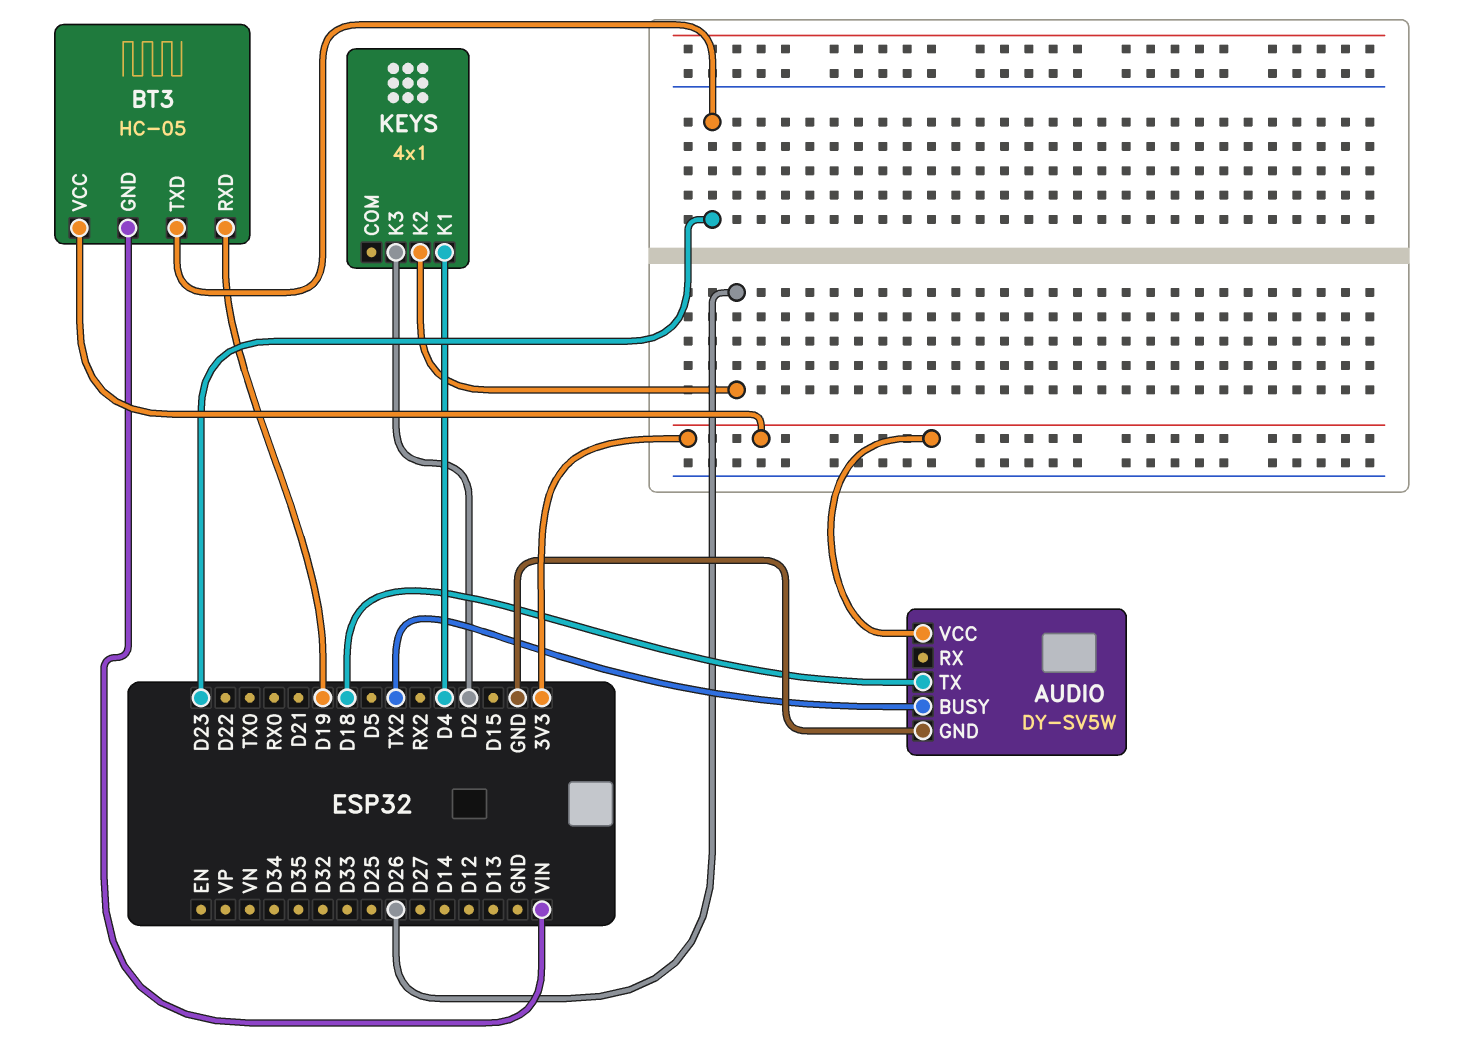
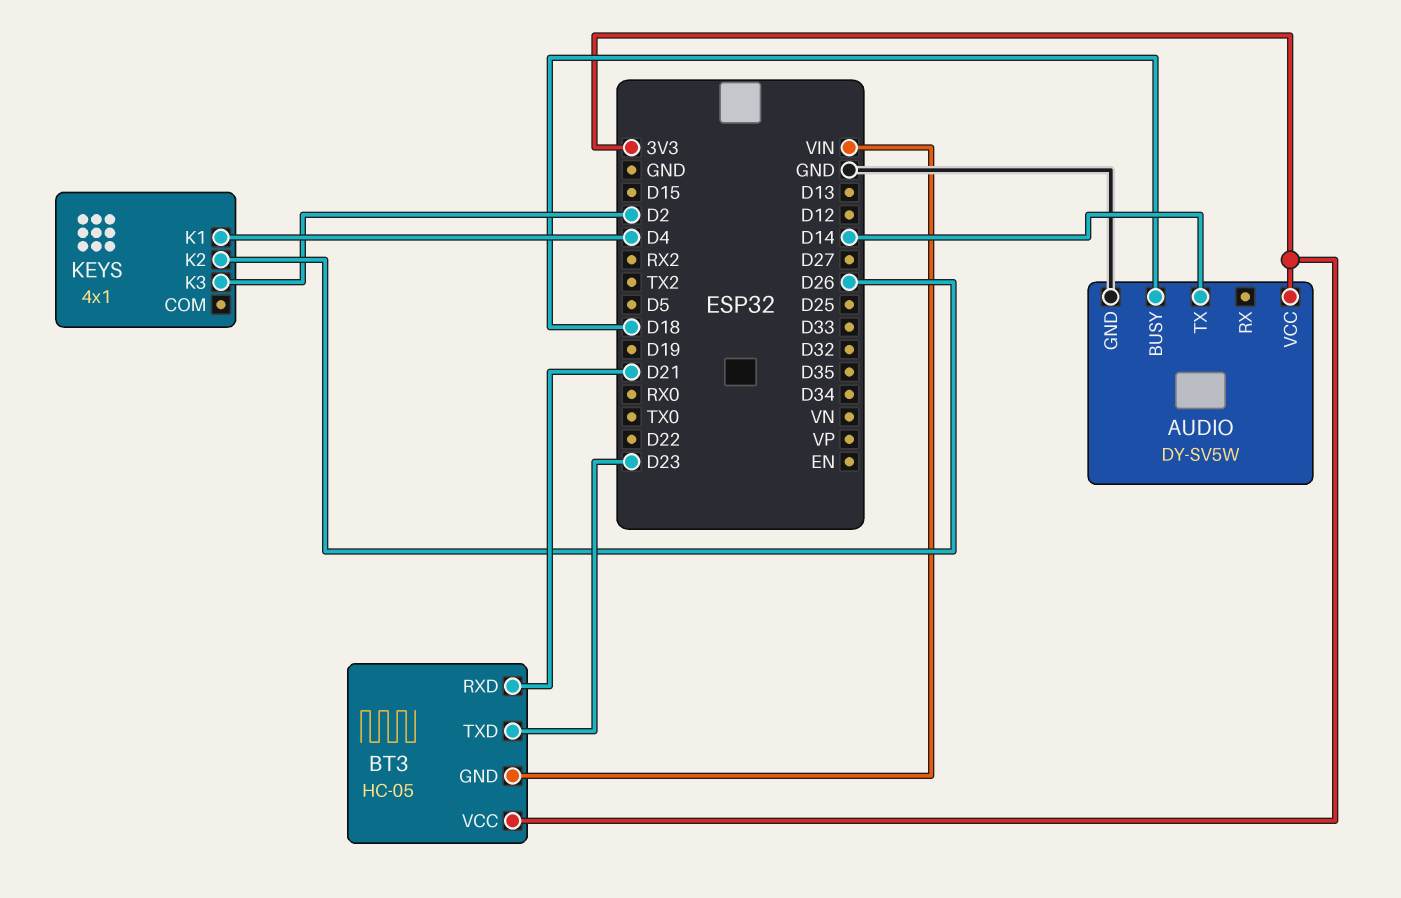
AUDIO pin BUSY: TX2 -> D18
AUDIO pin TX: D18 -> D14
BT3 pin RXD: D19 -> D21

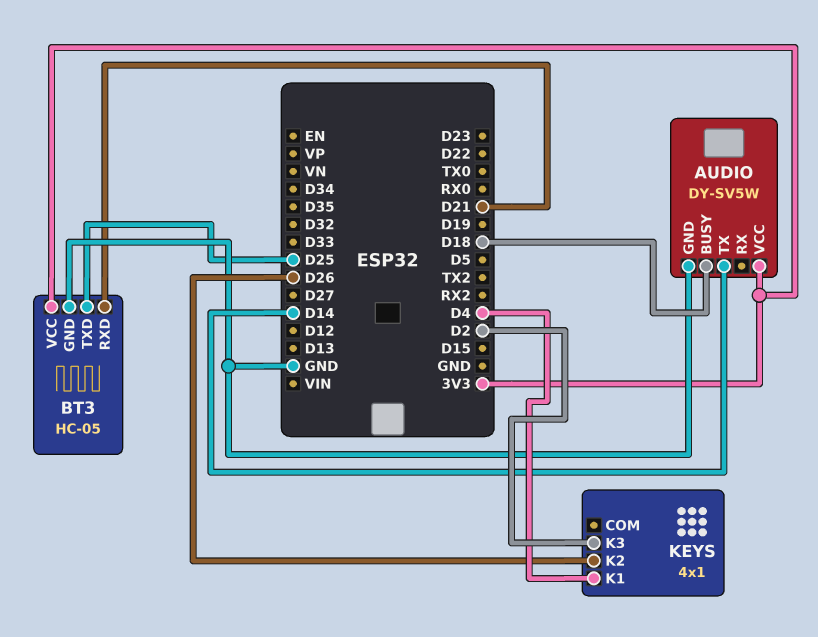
BT3 pin GND: VIN -> GND
BT3 pin TXD: D23 -> D25

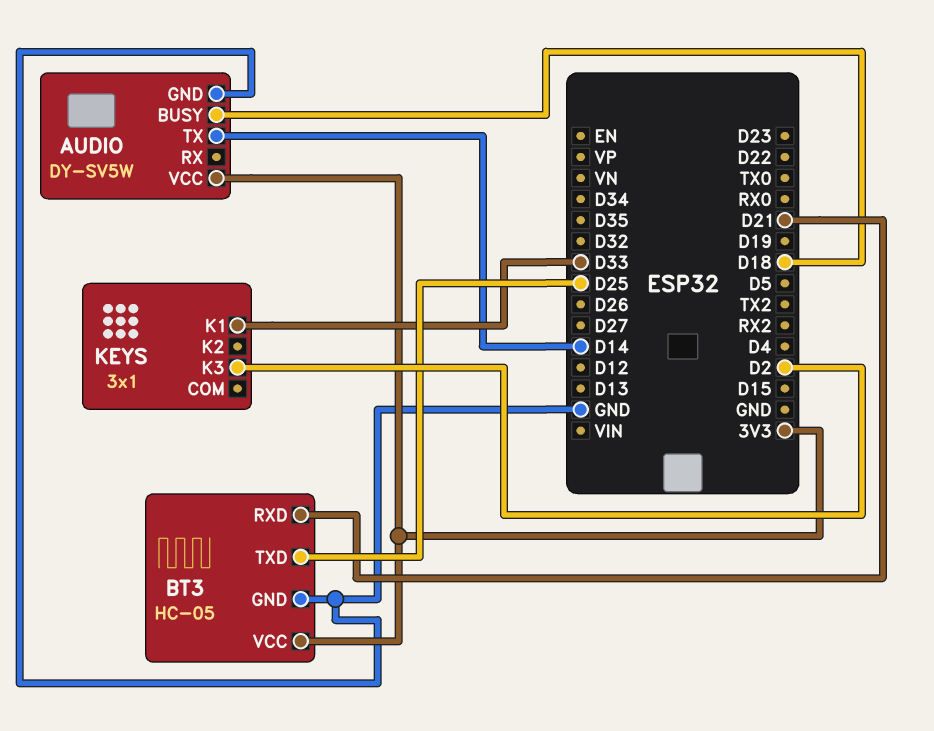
KEYS: 4x1 -> 3x1
KEYS pin K1: D4 -> D33
KEYS pin K2: D26 -> none

